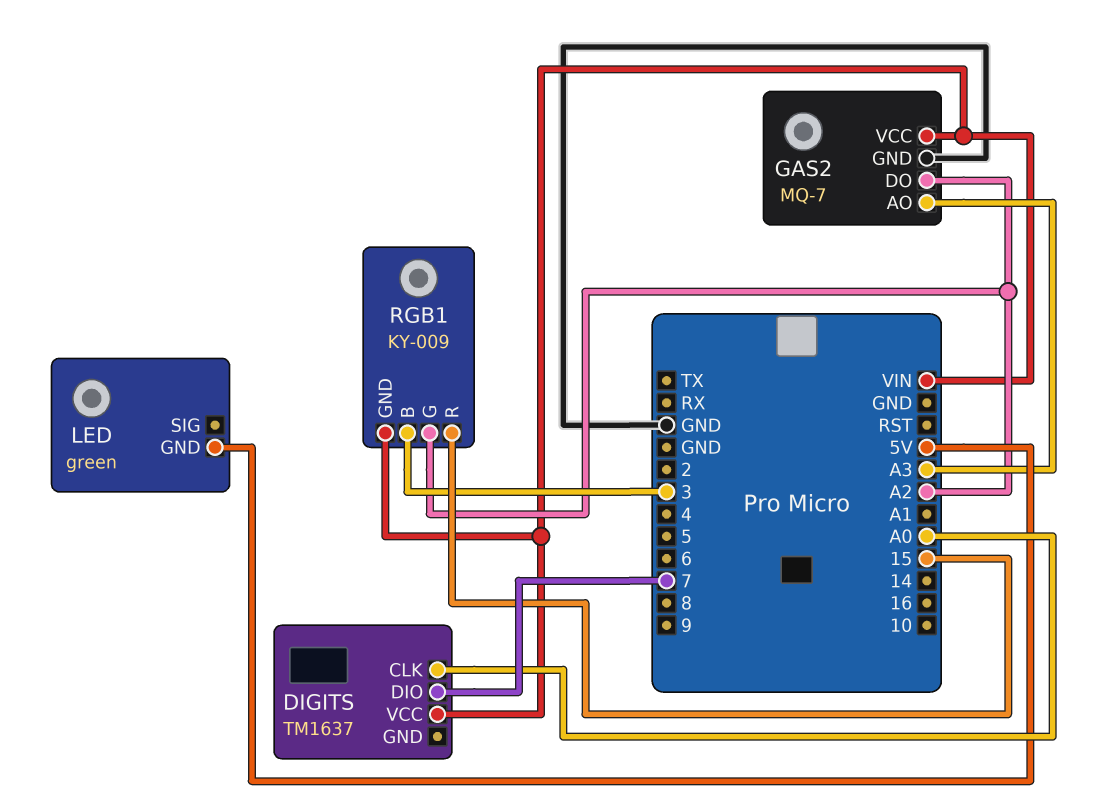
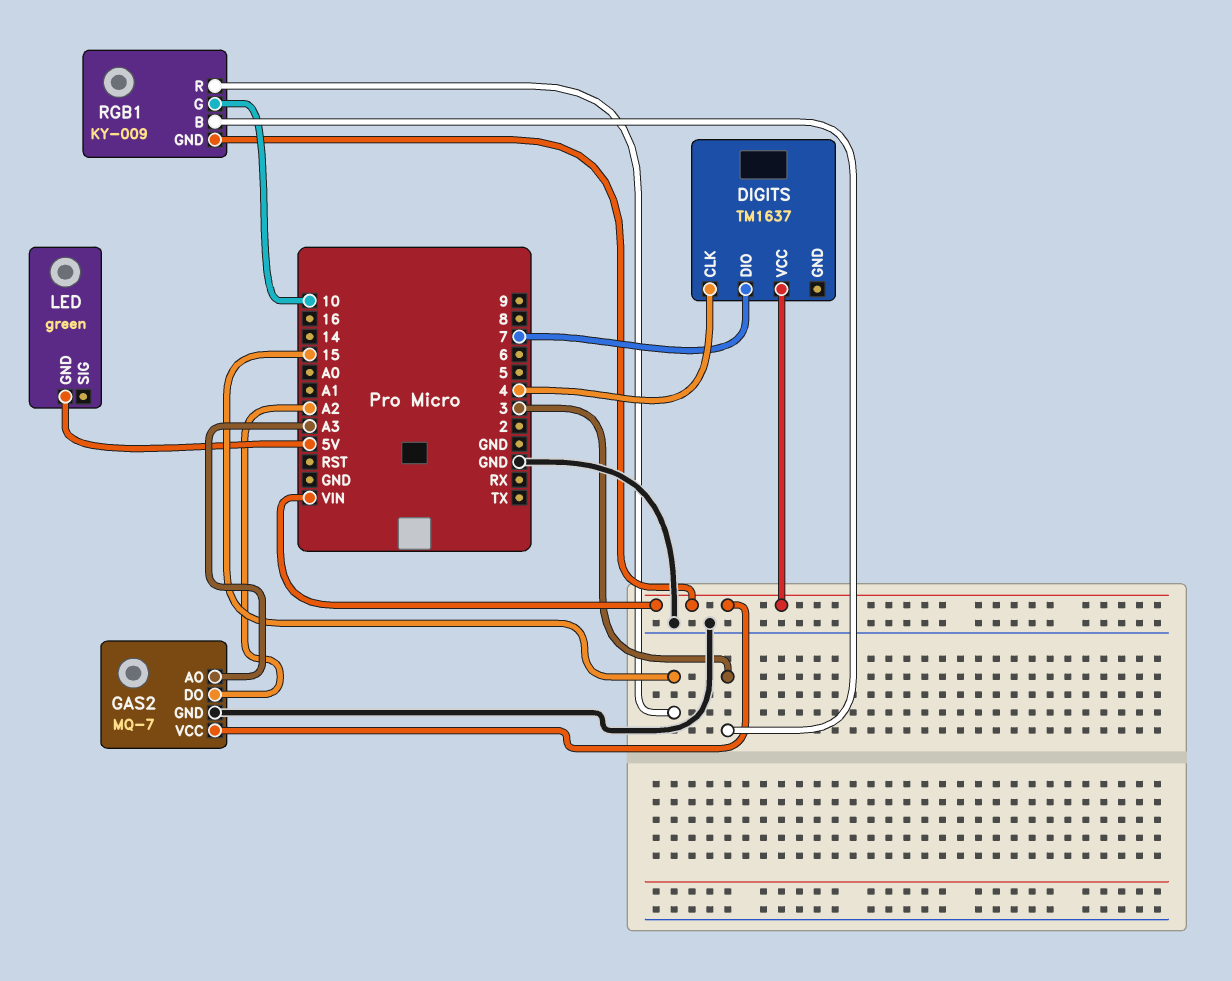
DIGITS pin CLK: A0 -> 4
RGB1 pin G: A2 -> 10

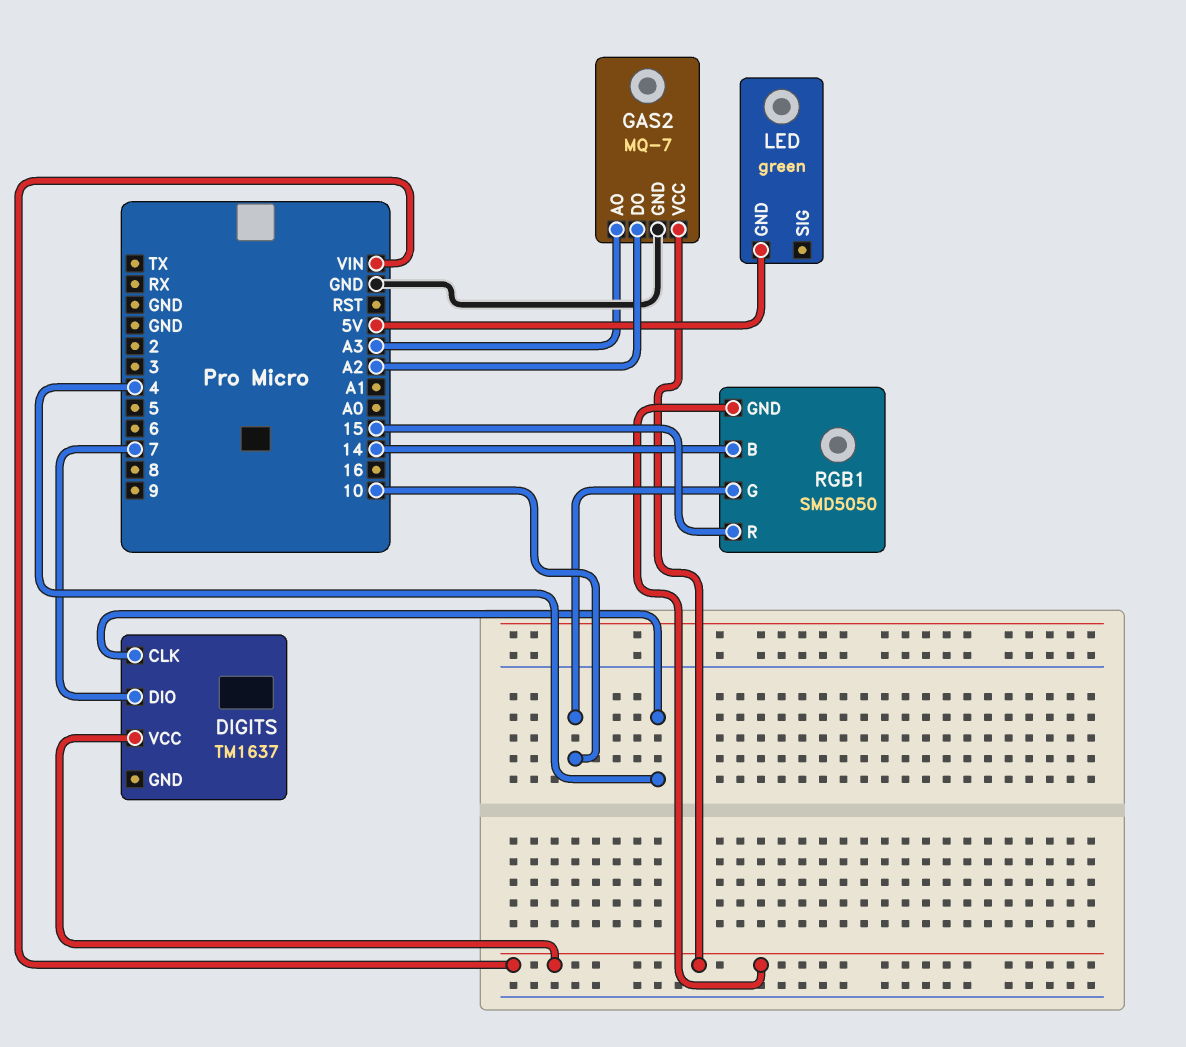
RGB1: KY-009 -> SMD5050
RGB1 pin B: 3 -> 14

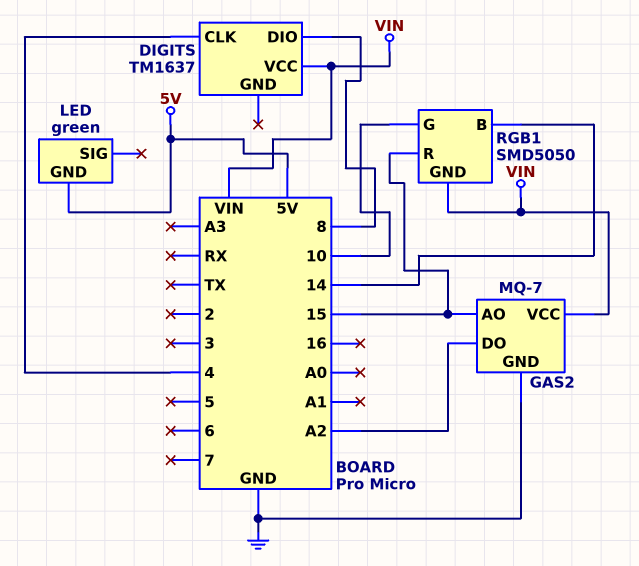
DIGITS pin DIO: 7 -> 8
GAS2 pin AO: A3 -> 15

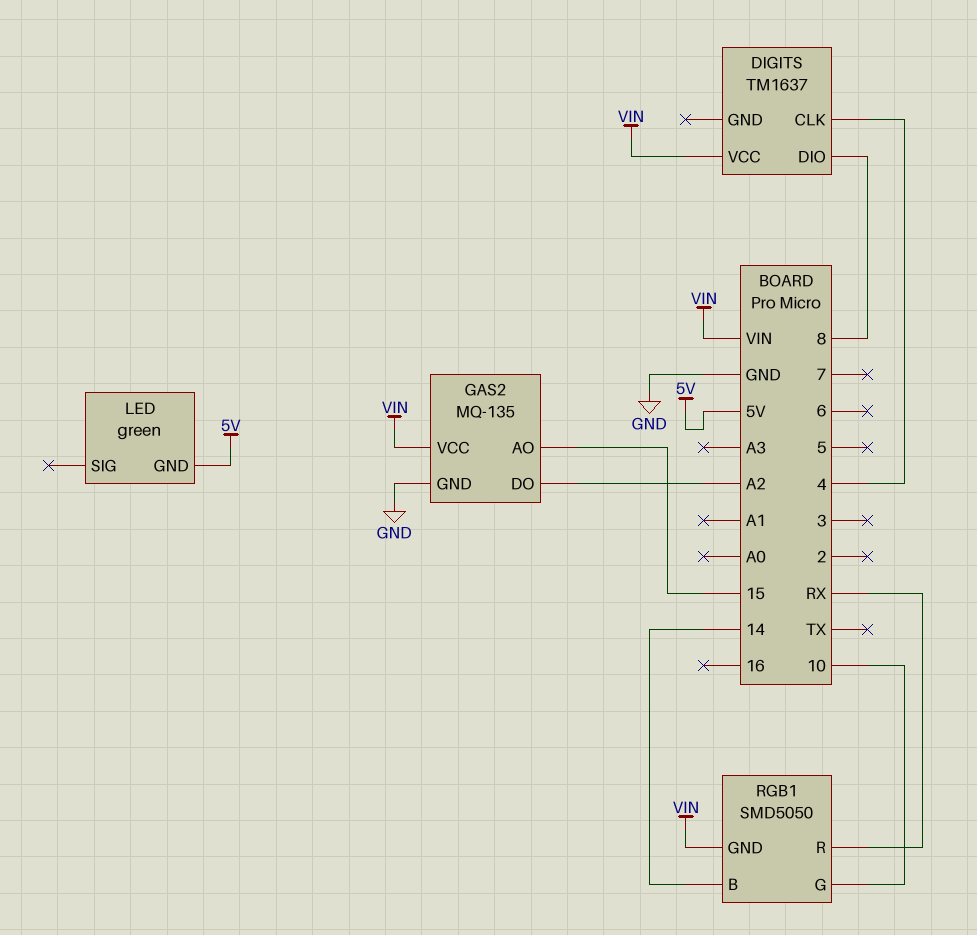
GAS2: MQ-7 -> MQ-135
RGB1 pin R: 15 -> RX

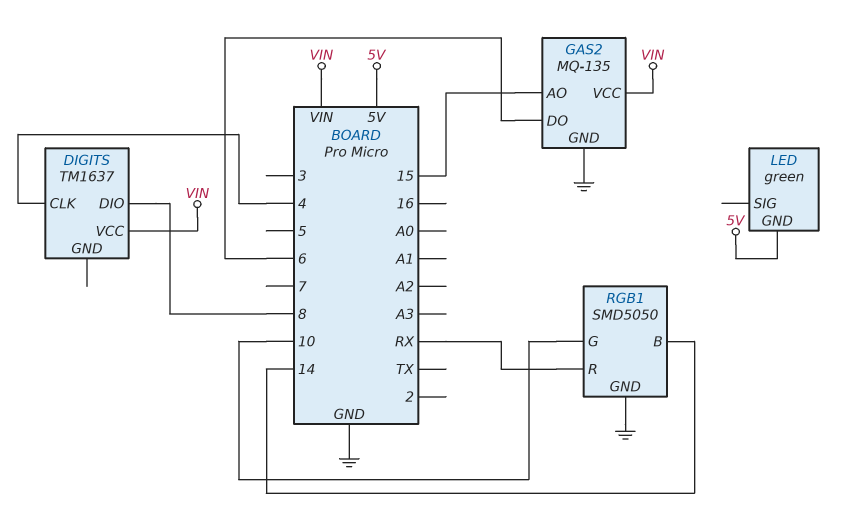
GAS2 pin DO: A2 -> 6
RGB1 pin GND: VIN -> GND

